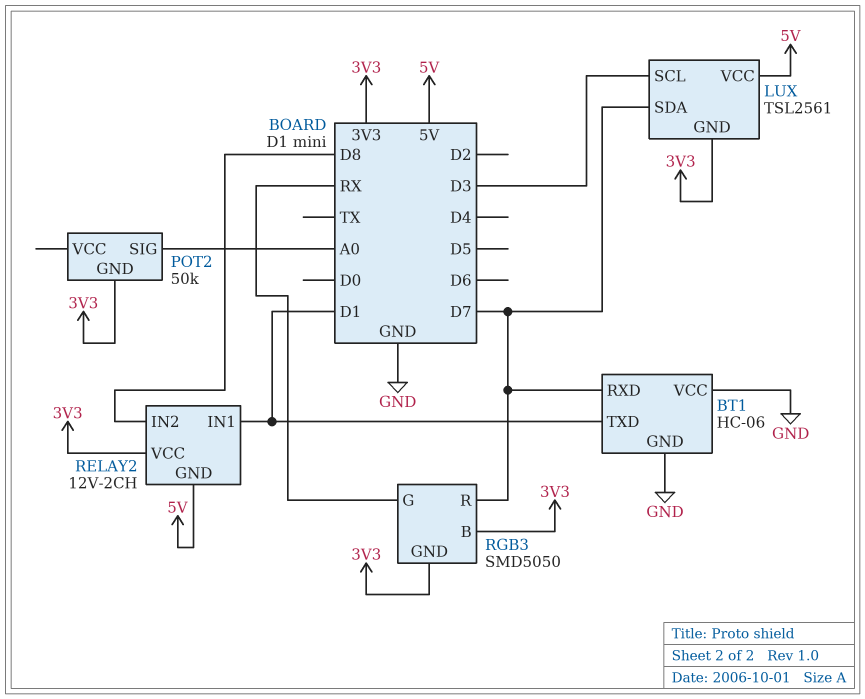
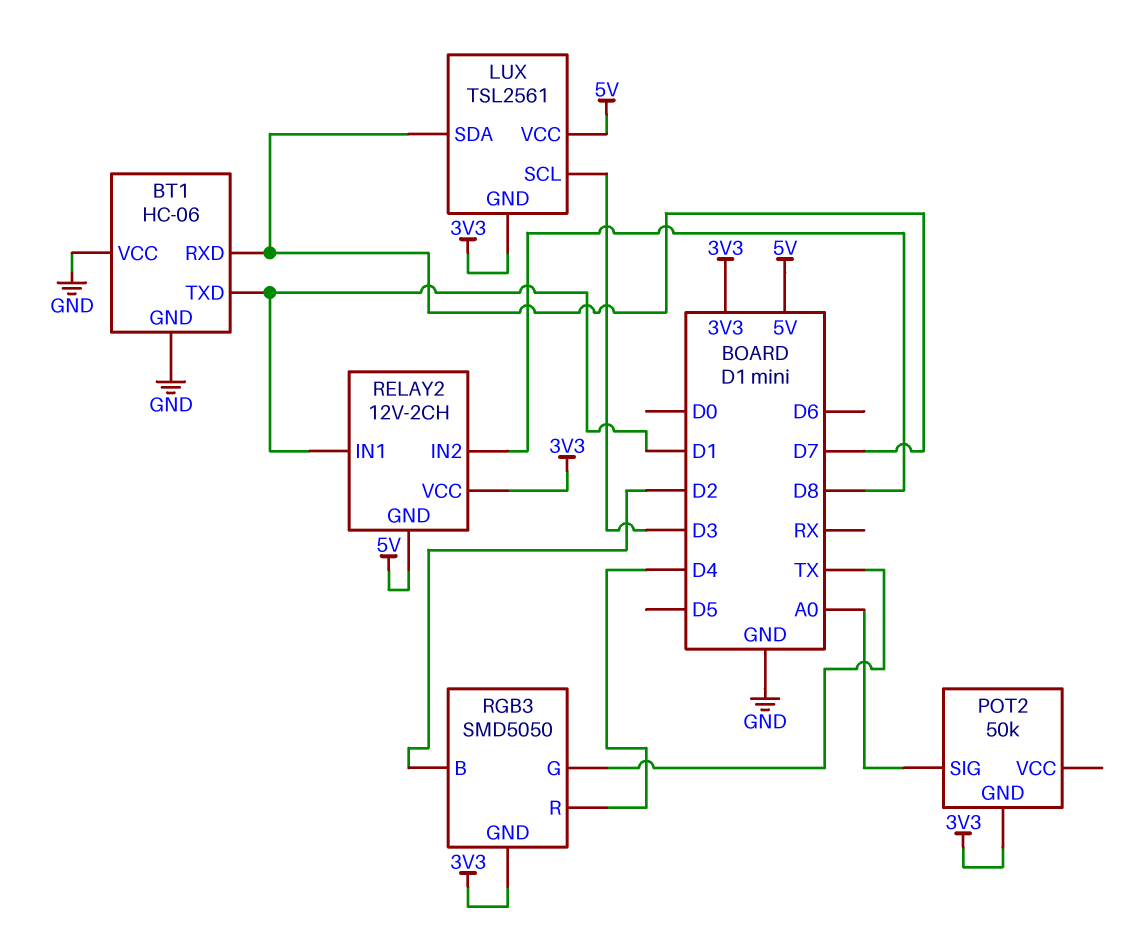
RGB3 pin B: 3V3 -> D2
RGB3 pin G: RX -> TX
RGB3 pin R: D7 -> D4

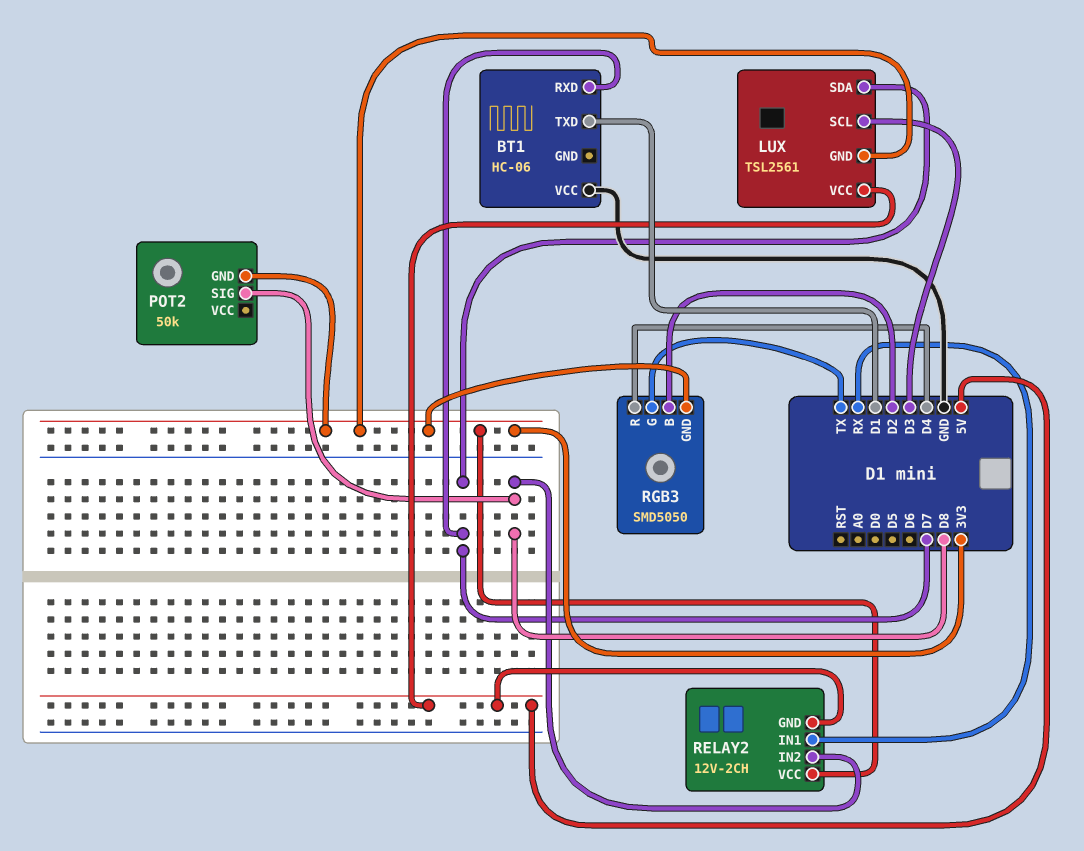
BT1 pin GND: GND -> none
POT2 pin SIG: A0 -> D8
RELAY2 pin IN1: D1 -> RX

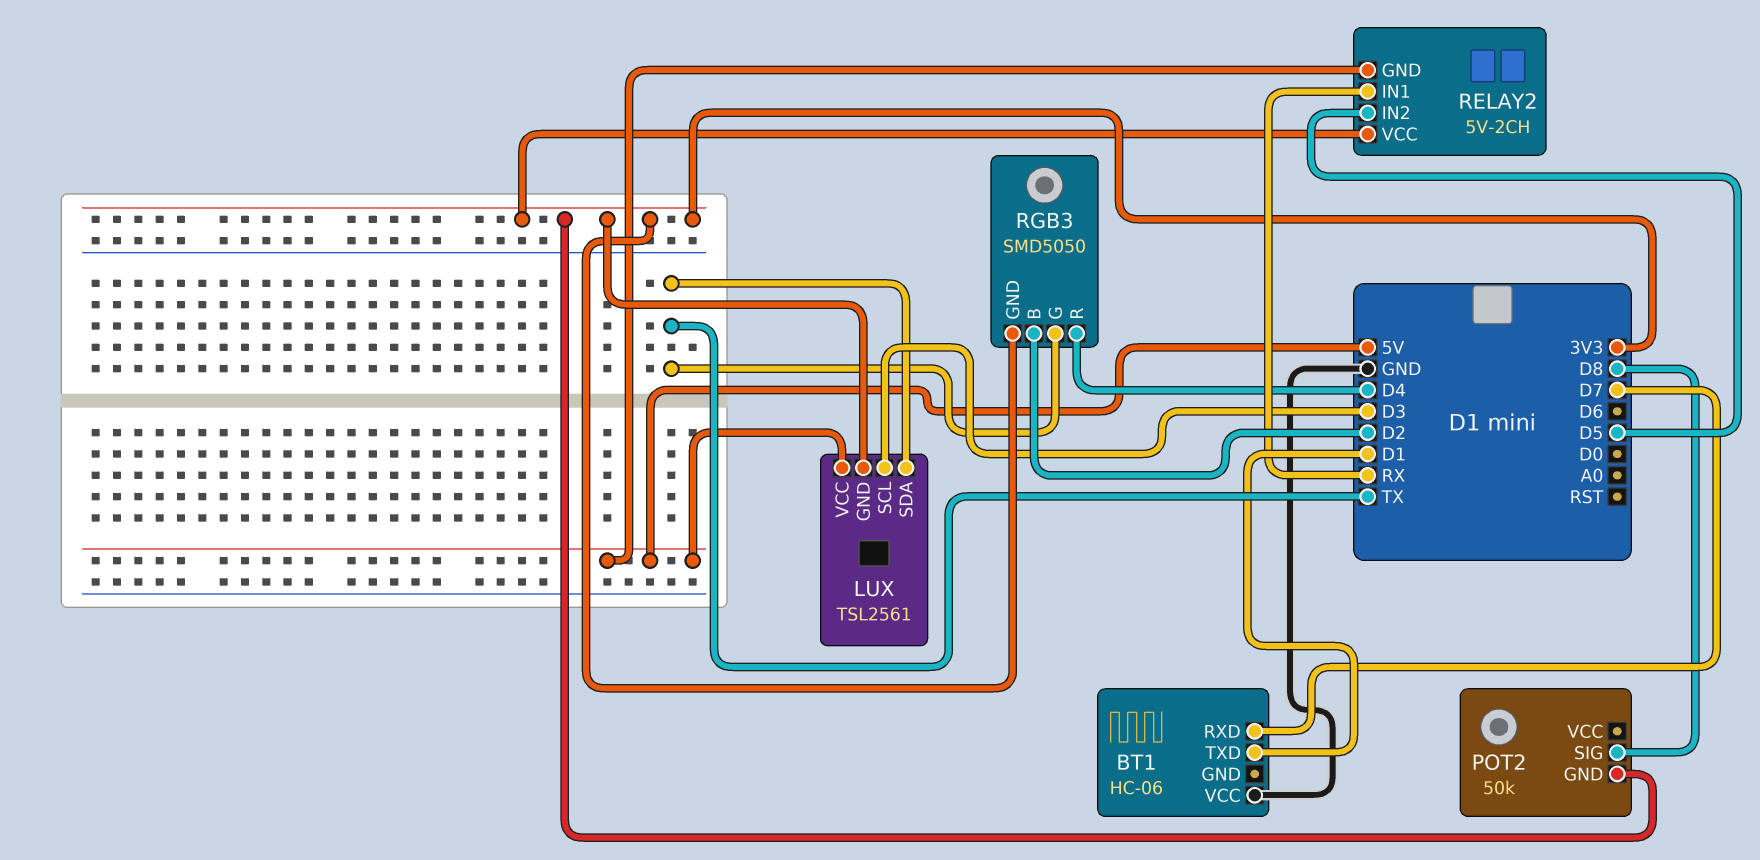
LUX pin SDA: D7 -> TX
RELAY2: 12V-2CH -> 5V-2CH
RELAY2 pin IN2: D8 -> D5

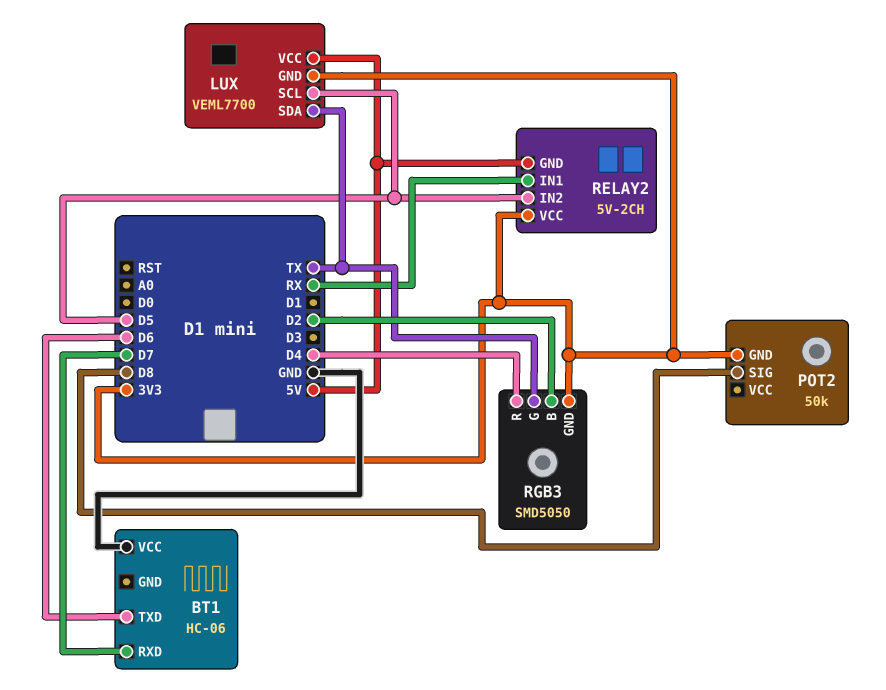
BT1 pin TXD: D1 -> D6
LUX: TSL2561 -> VEML7700
LUX pin SCL: D3 -> D5

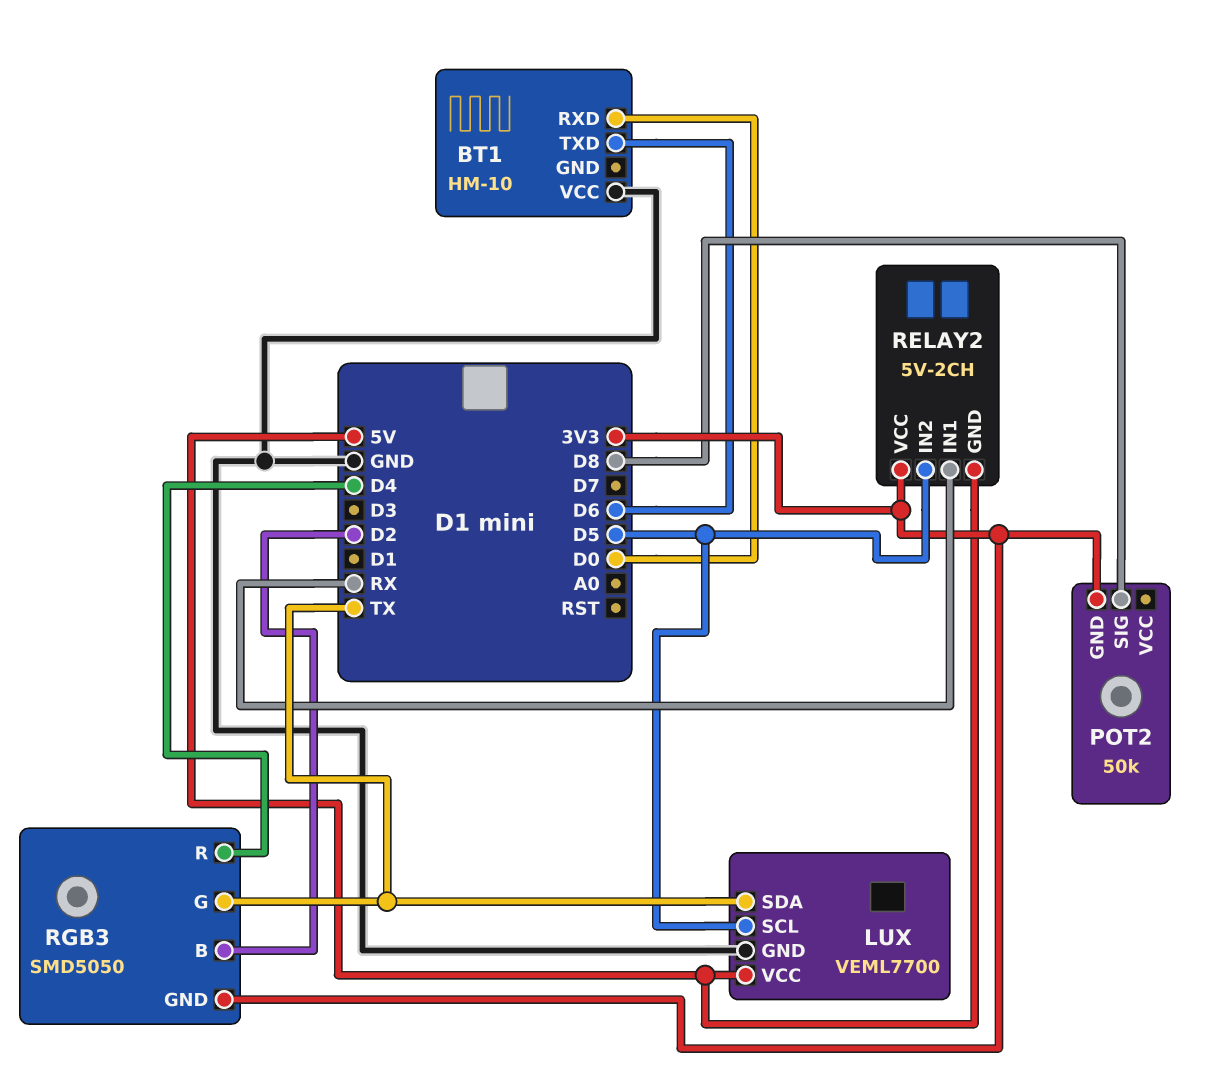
BT1: HC-06 -> HM-10
BT1 pin RXD: D7 -> D0
LUX pin GND: 3V3 -> GND

